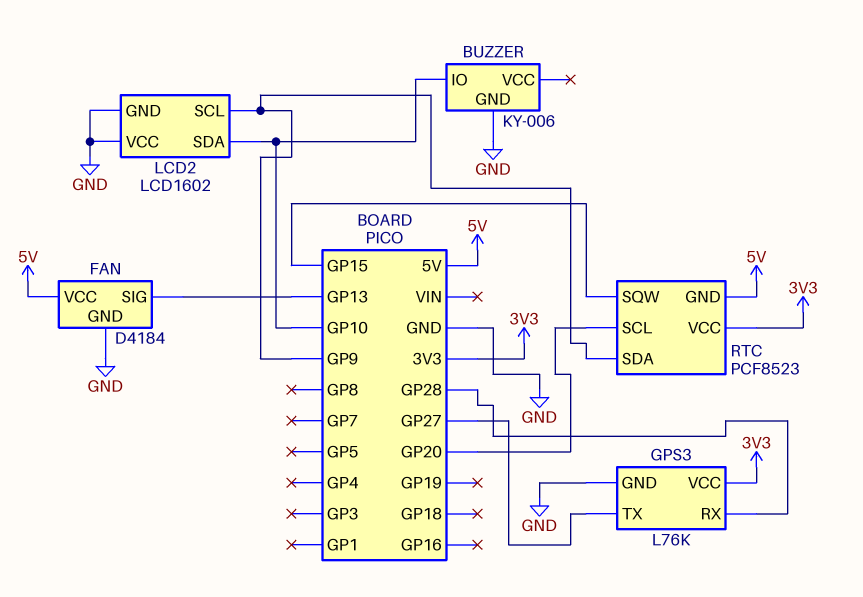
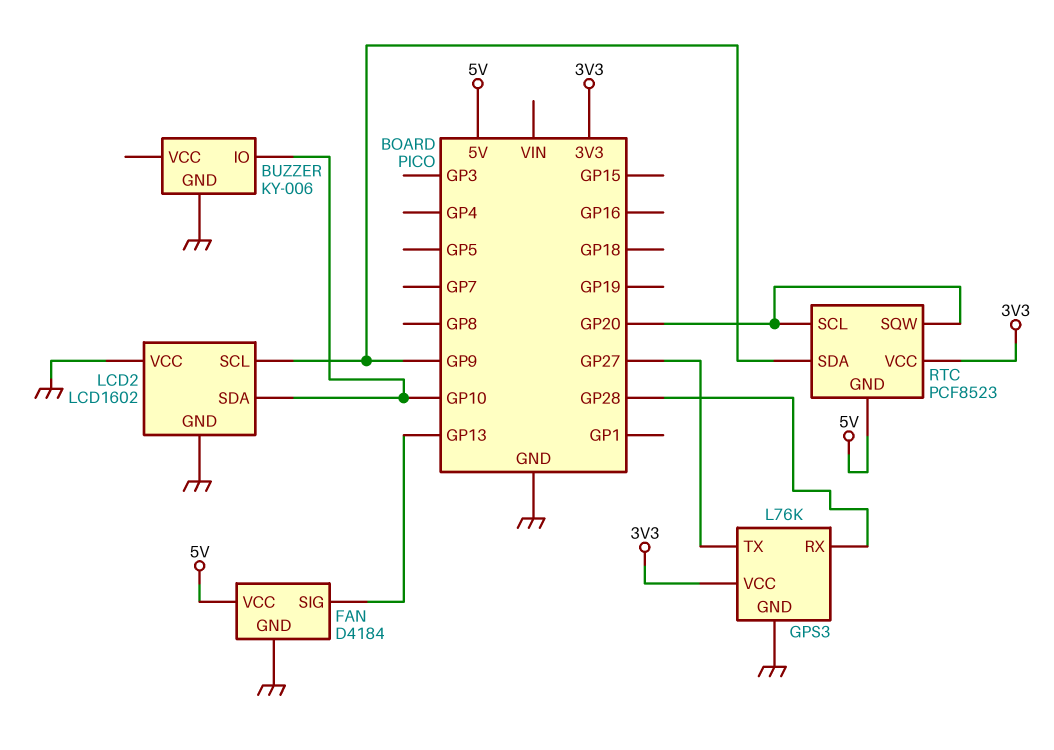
RTC pin SQW: GP15 -> GP20

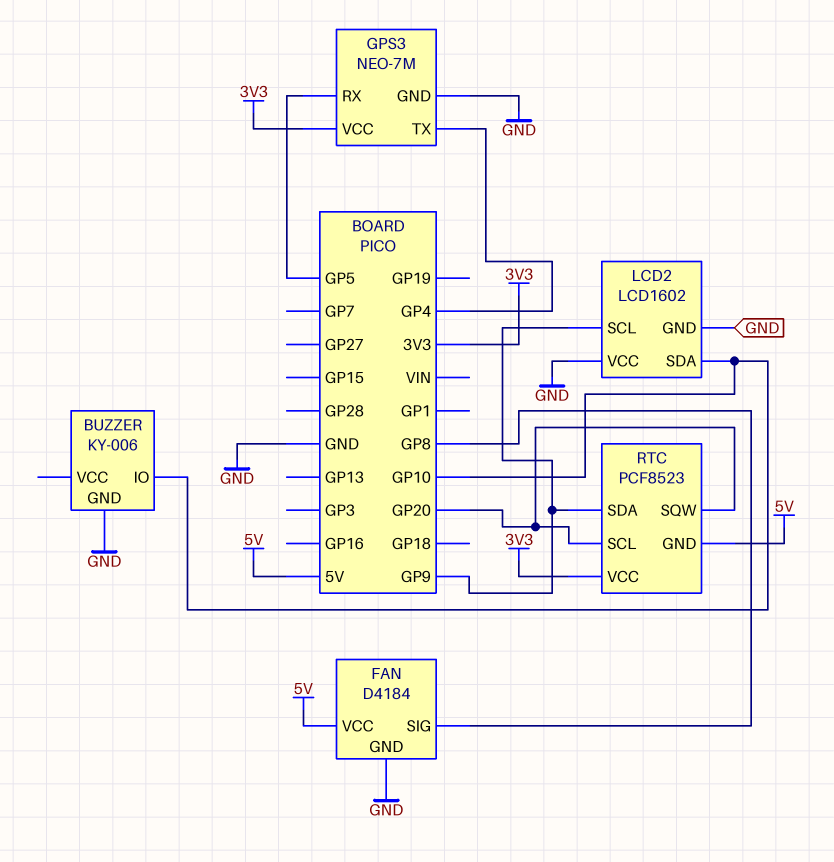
FAN pin SIG: GP13 -> GP8
GPS3: L76K -> NEO-7M
GPS3 pin RX: GP28 -> GP5
GPS3 pin TX: GP27 -> GP4

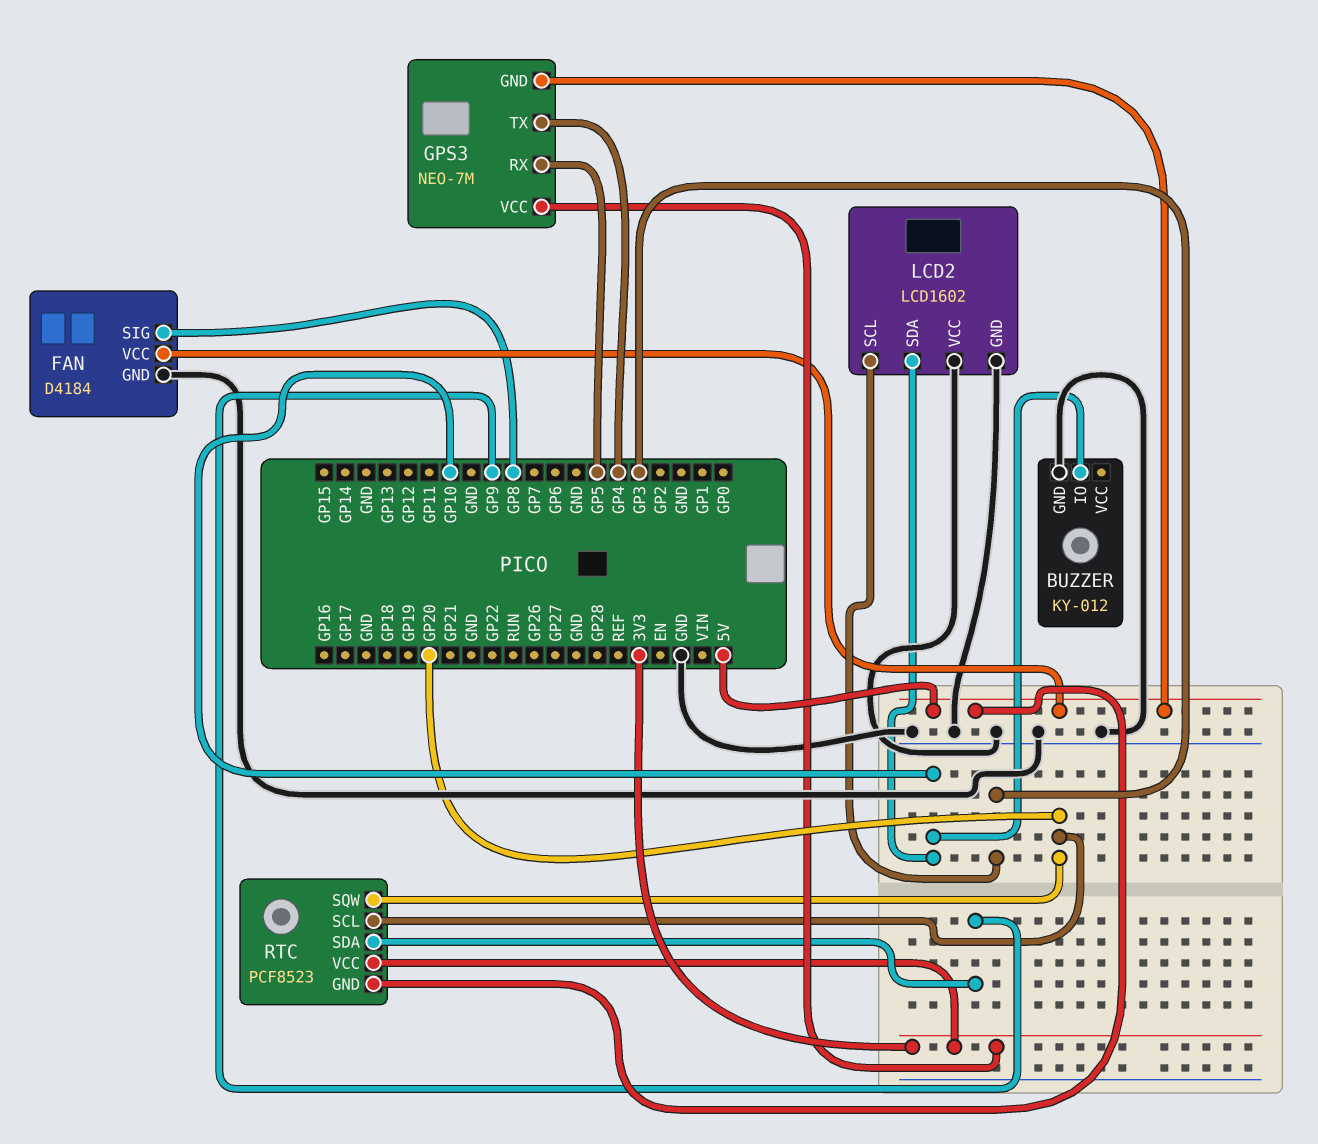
BUZZER: KY-006 -> KY-012
GPS3 pin GND: GND -> 5V
LCD2 pin SCL: GP9 -> GP3

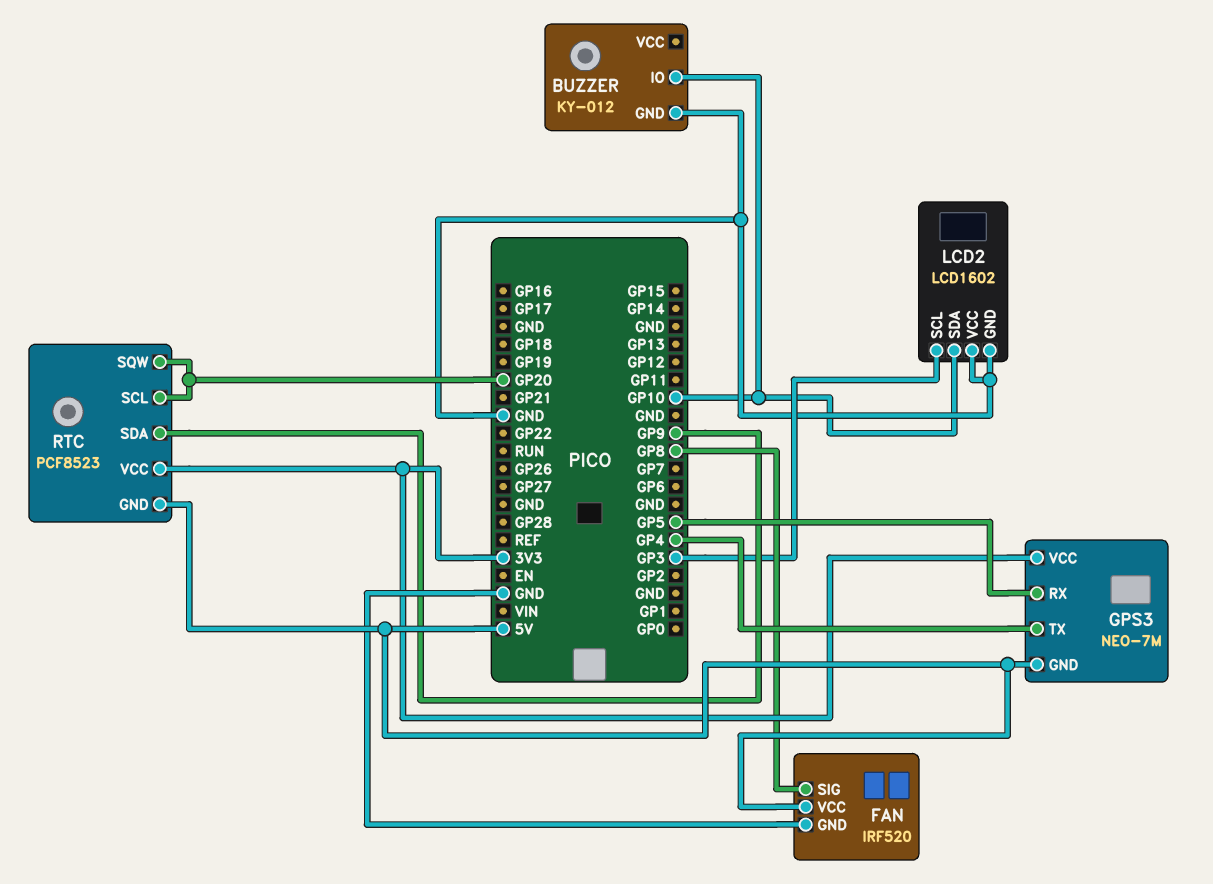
FAN: D4184 -> IRF520

